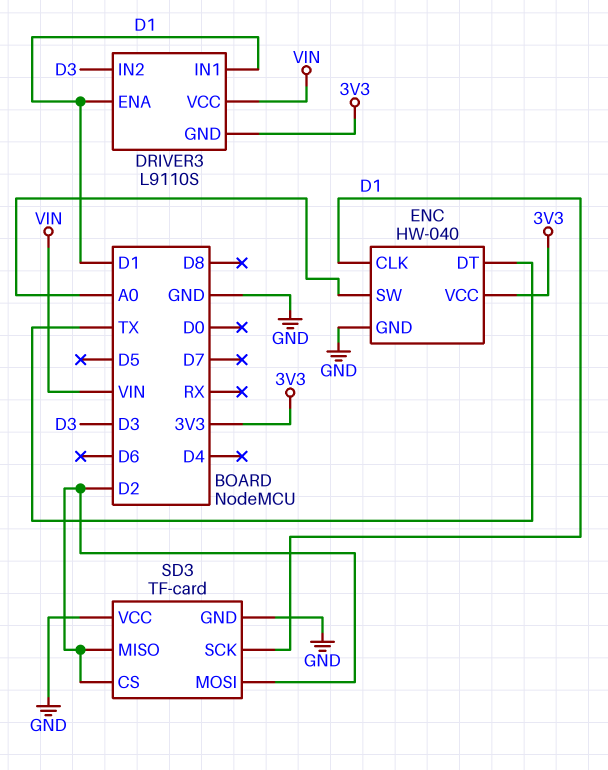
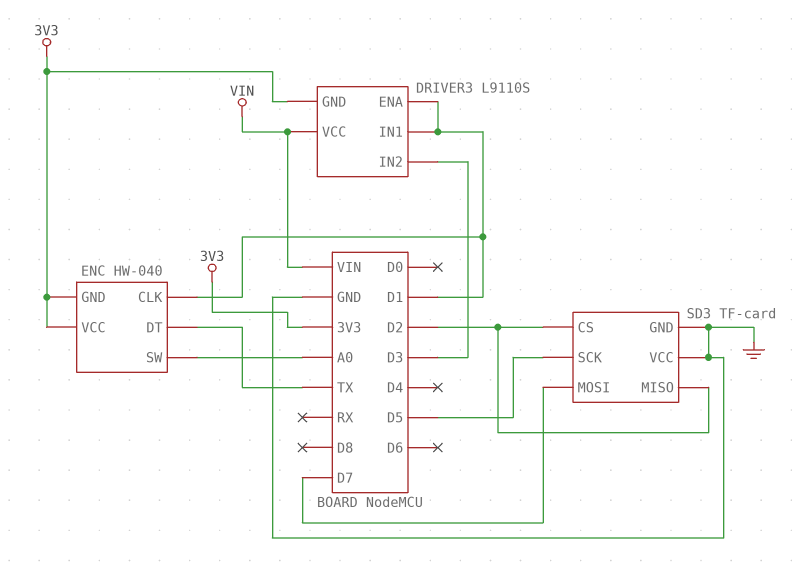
ENC pin GND: GND -> 3V3
SD3 pin MOSI: D2 -> D7
SD3 pin SCK: D1 -> D5

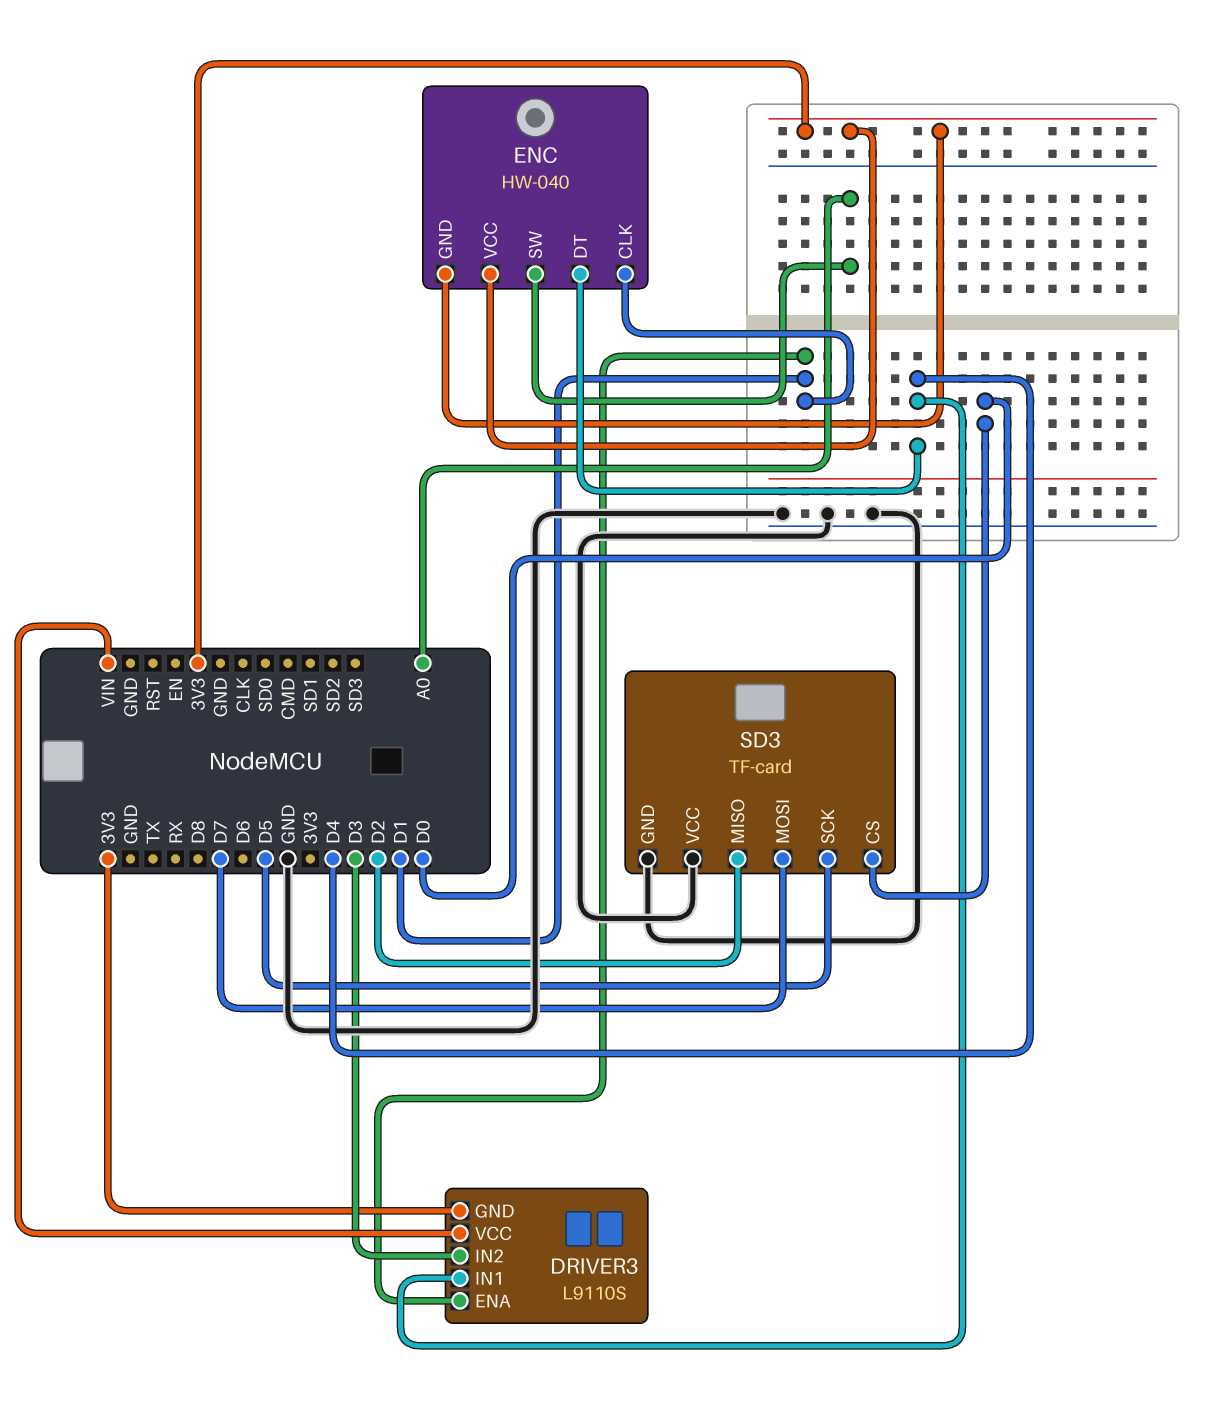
DRIVER3 pin IN1: D1 -> D4
ENC pin DT: TX -> D4
SD3 pin CS: D2 -> D0

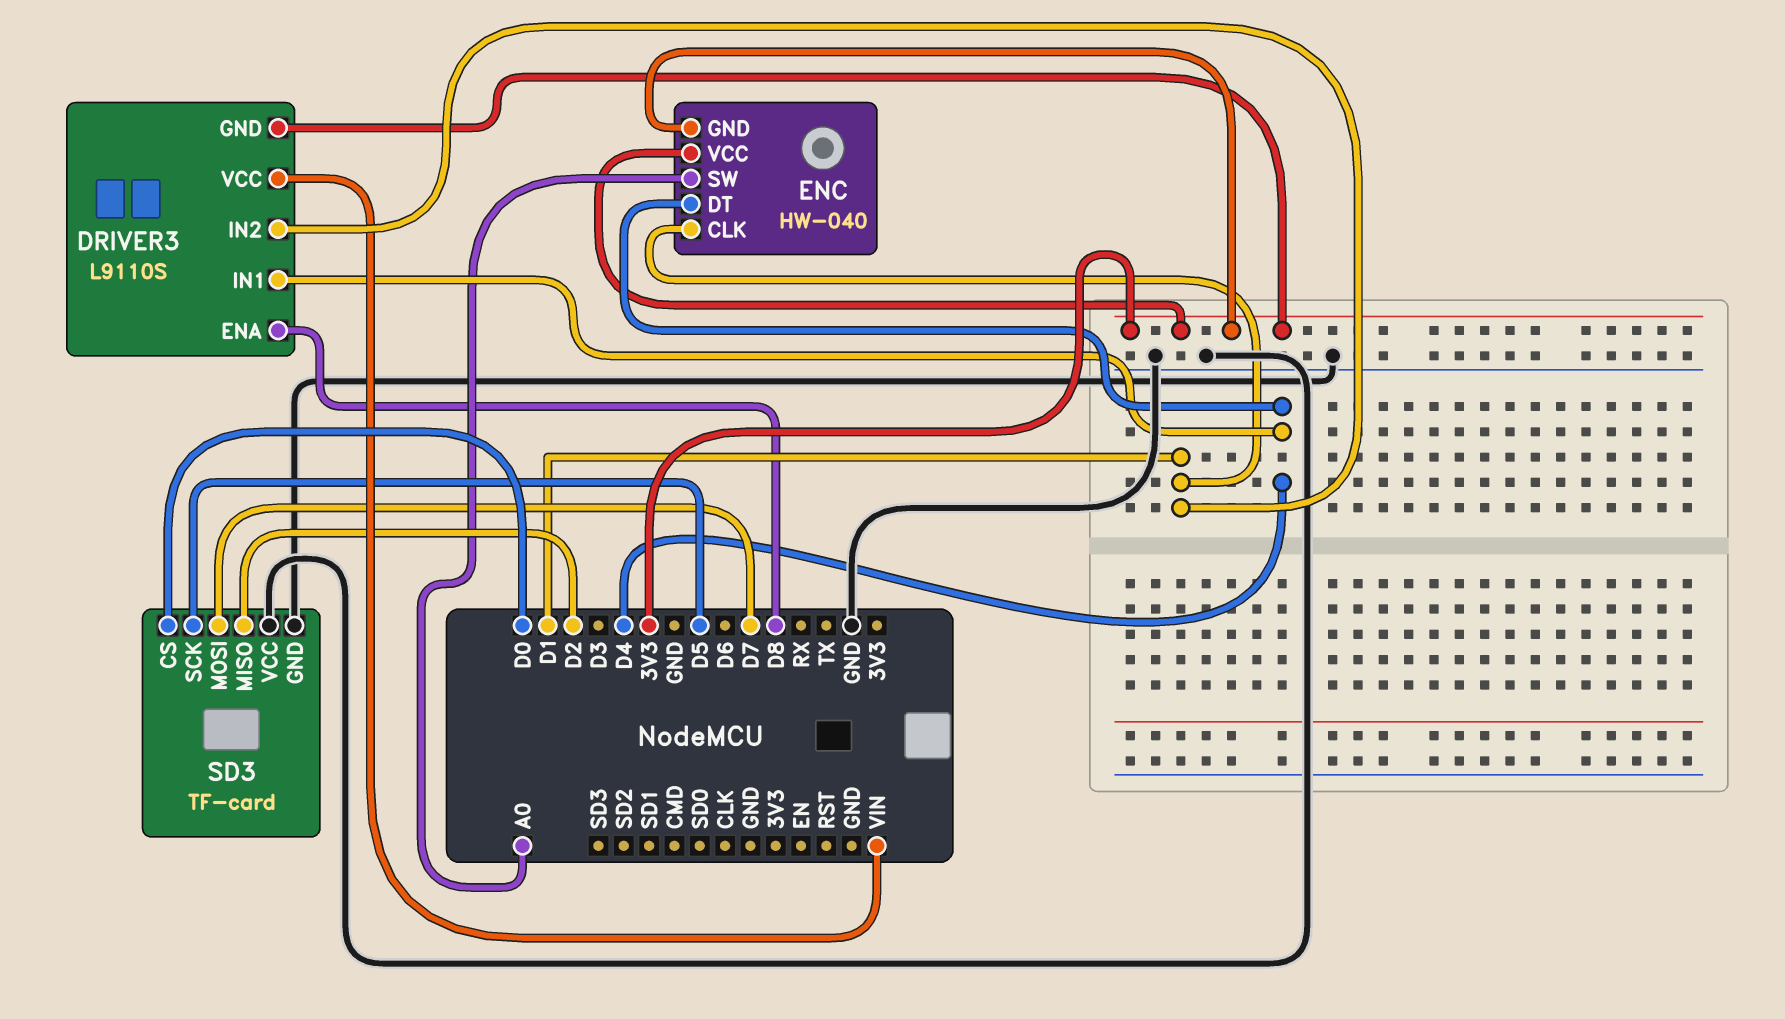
DRIVER3 pin ENA: D1 -> D8
DRIVER3 pin IN2: D3 -> D1

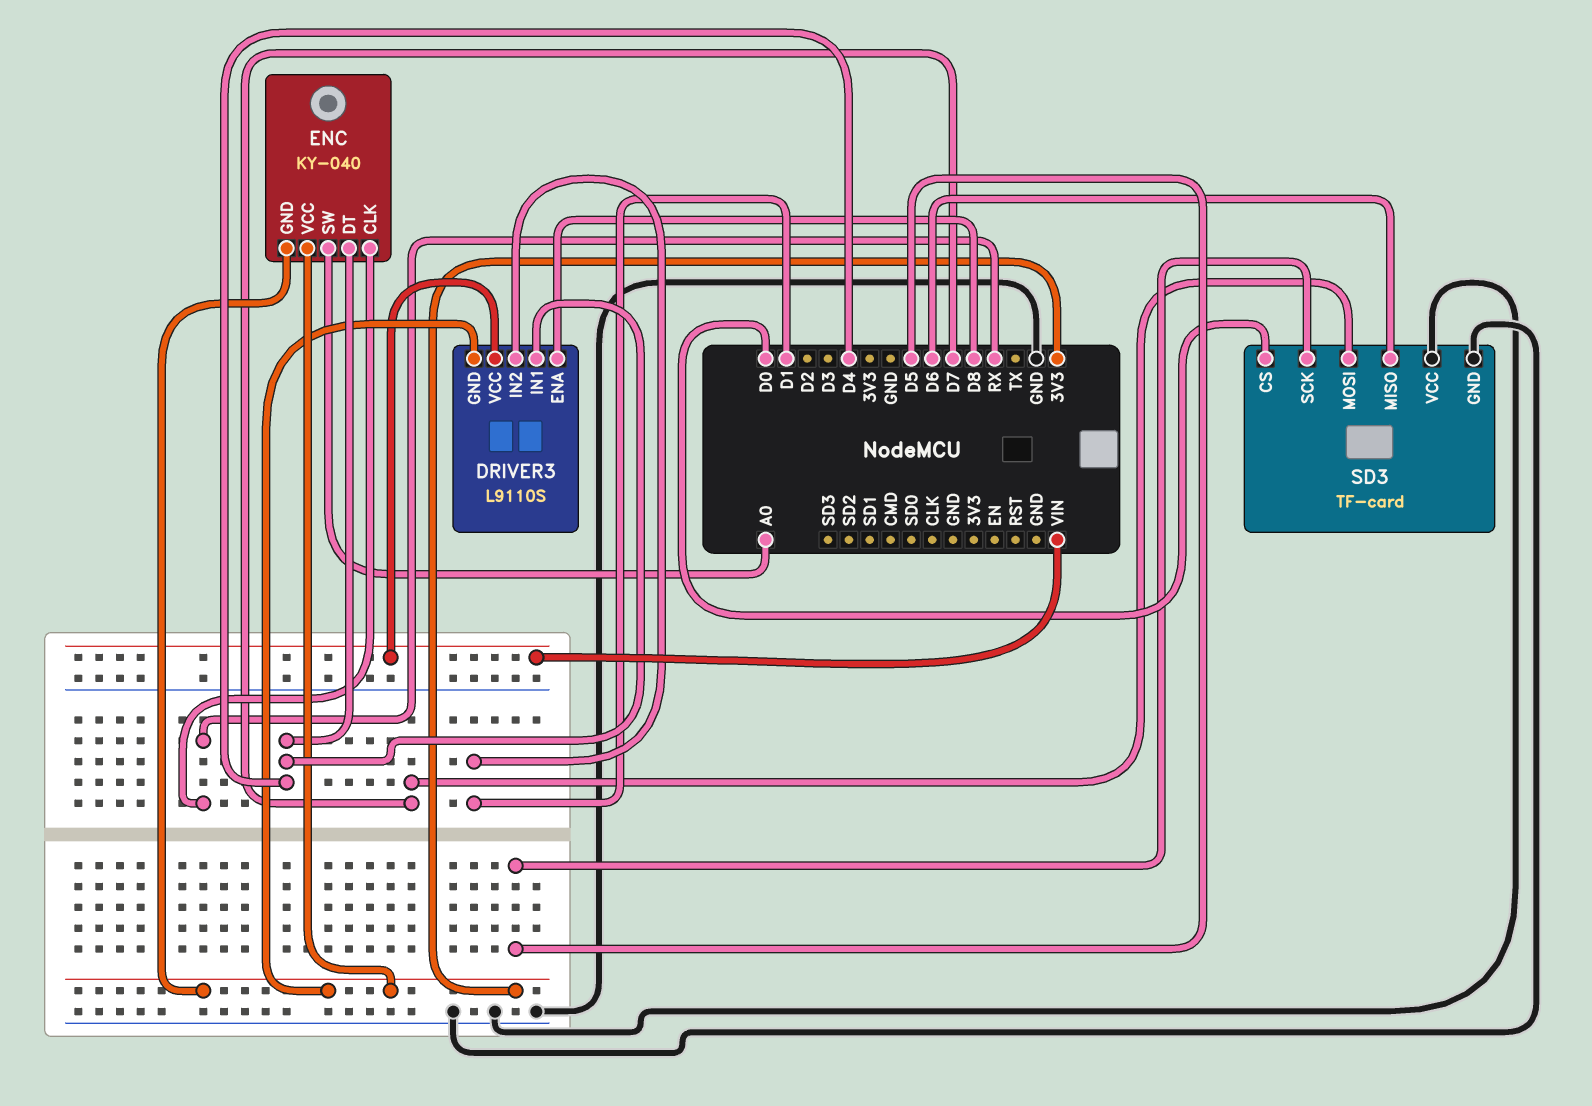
ENC: HW-040 -> KY-040
ENC pin CLK: D1 -> RX
SD3 pin MISO: D2 -> D6

